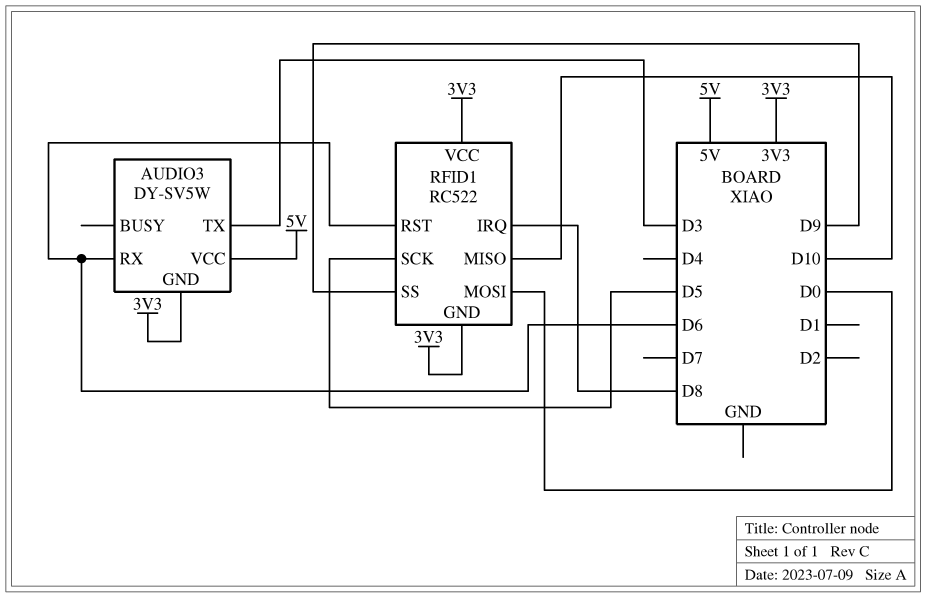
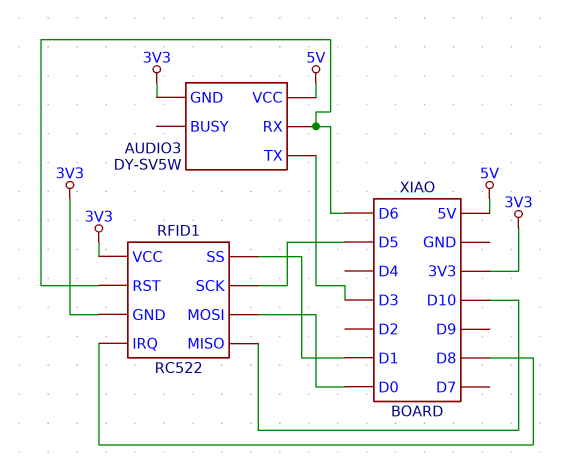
RFID1 pin SS: D9 -> D1

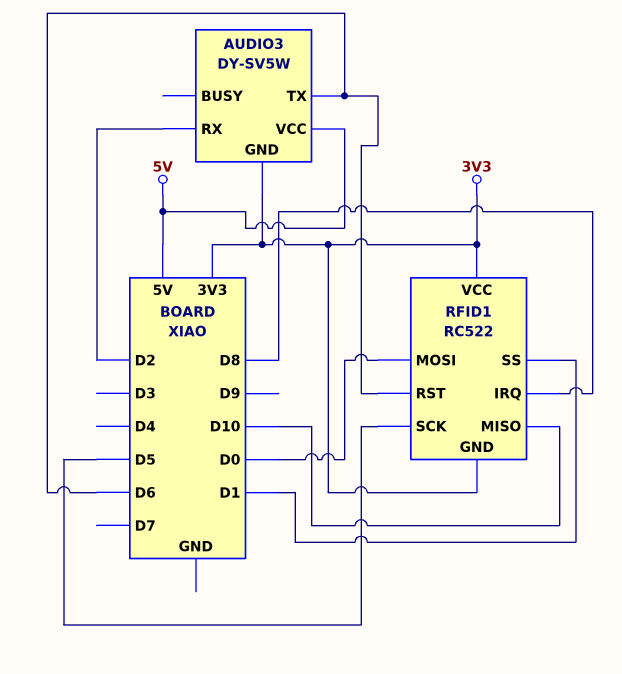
AUDIO3 pin RX: D6 -> D2
AUDIO3 pin TX: D3 -> D6

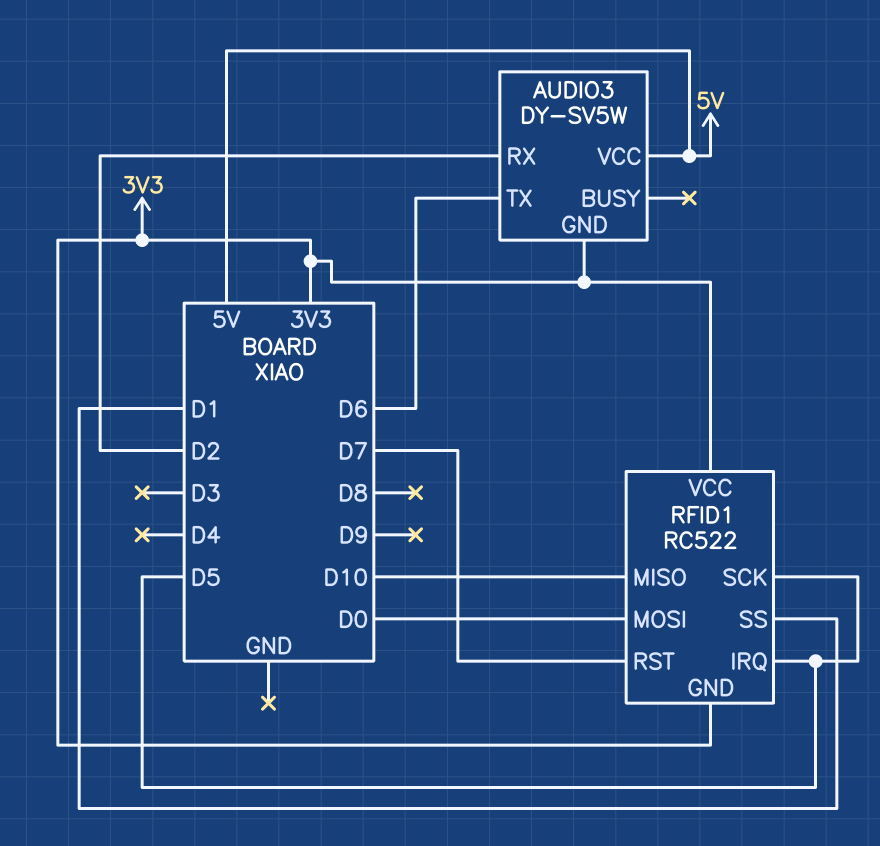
RFID1 pin IRQ: D8 -> D5
RFID1 pin RST: D6 -> D7

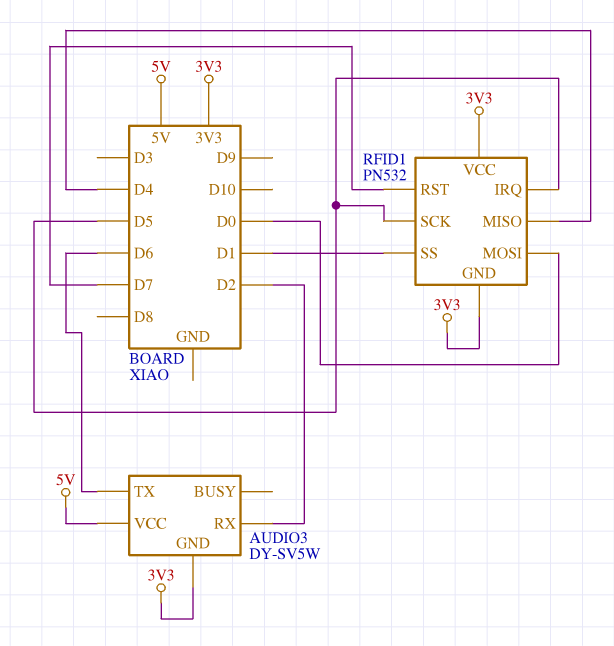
RFID1: RC522 -> PN532
RFID1 pin MISO: D10 -> D4

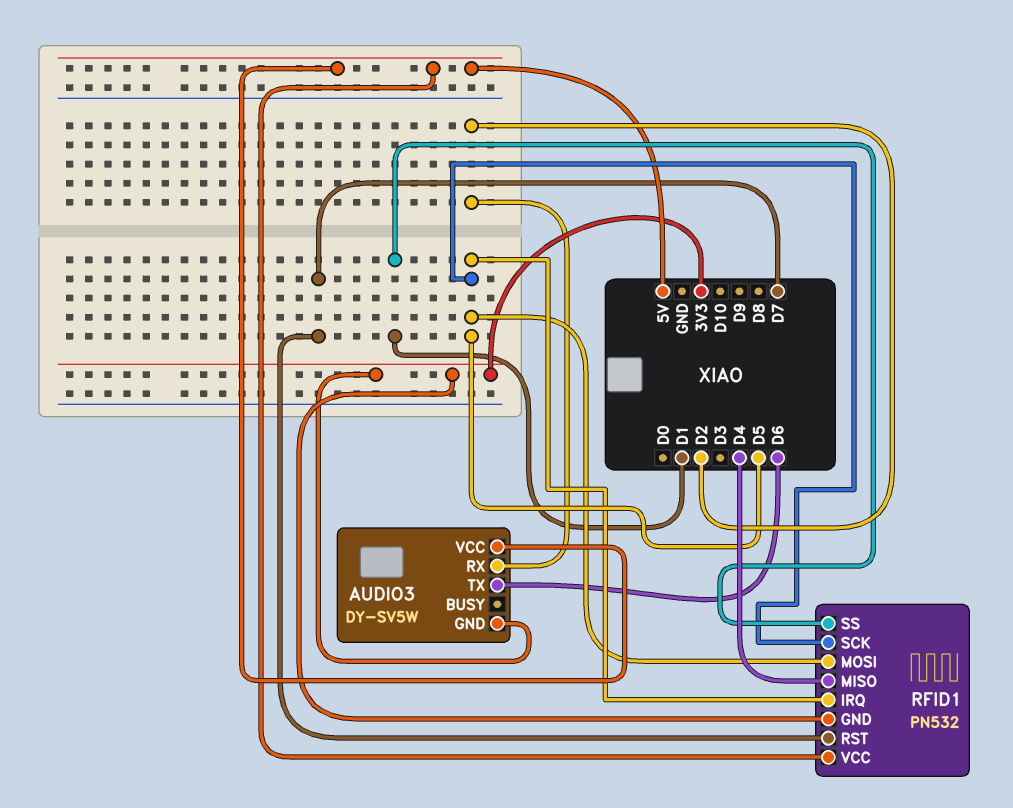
RFID1 pin MOSI: D0 -> D5
RFID1 pin VCC: 3V3 -> 5V

